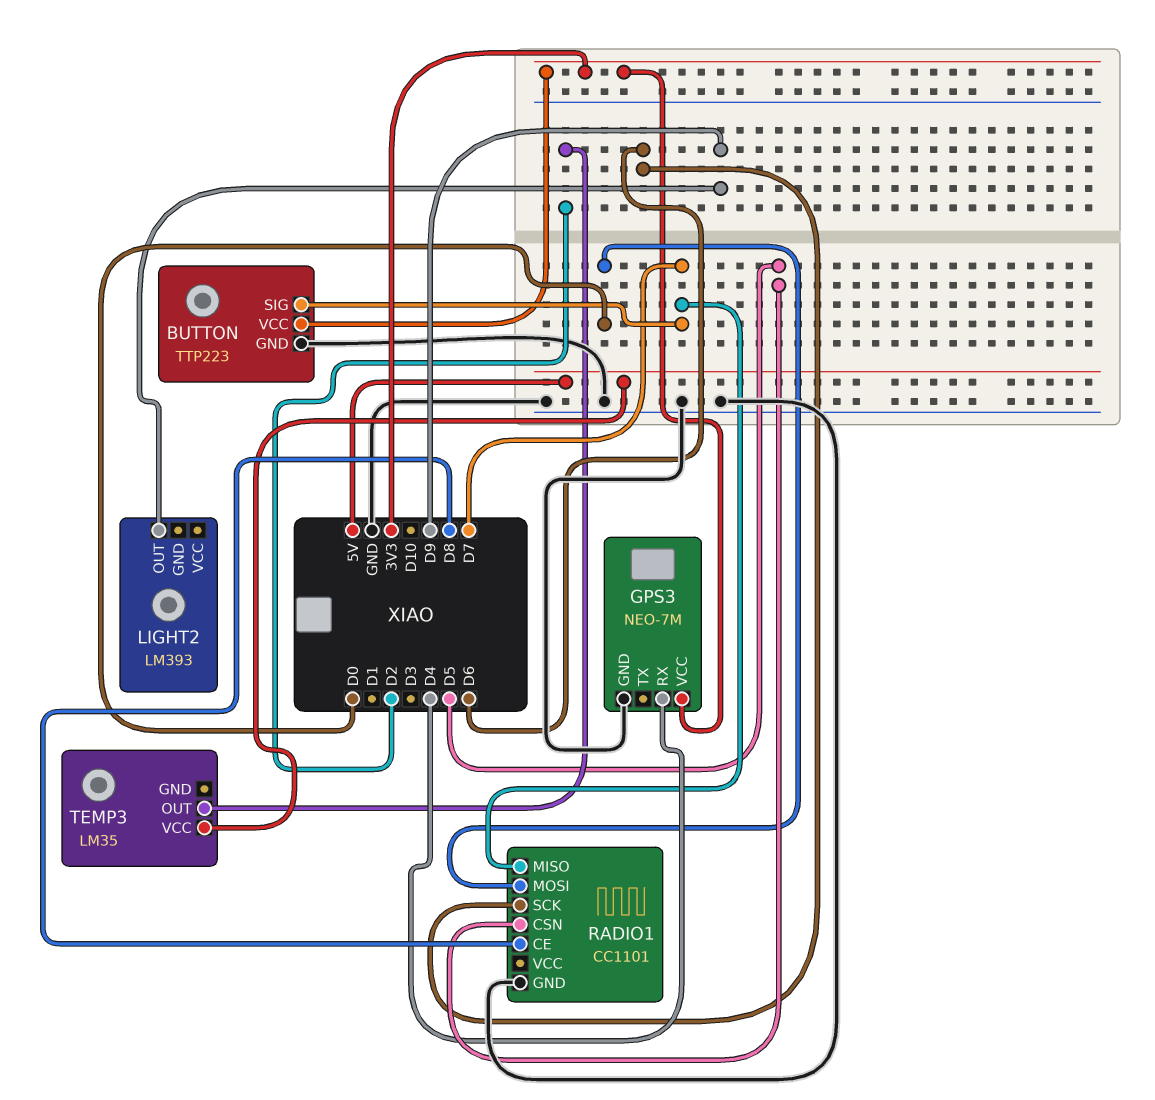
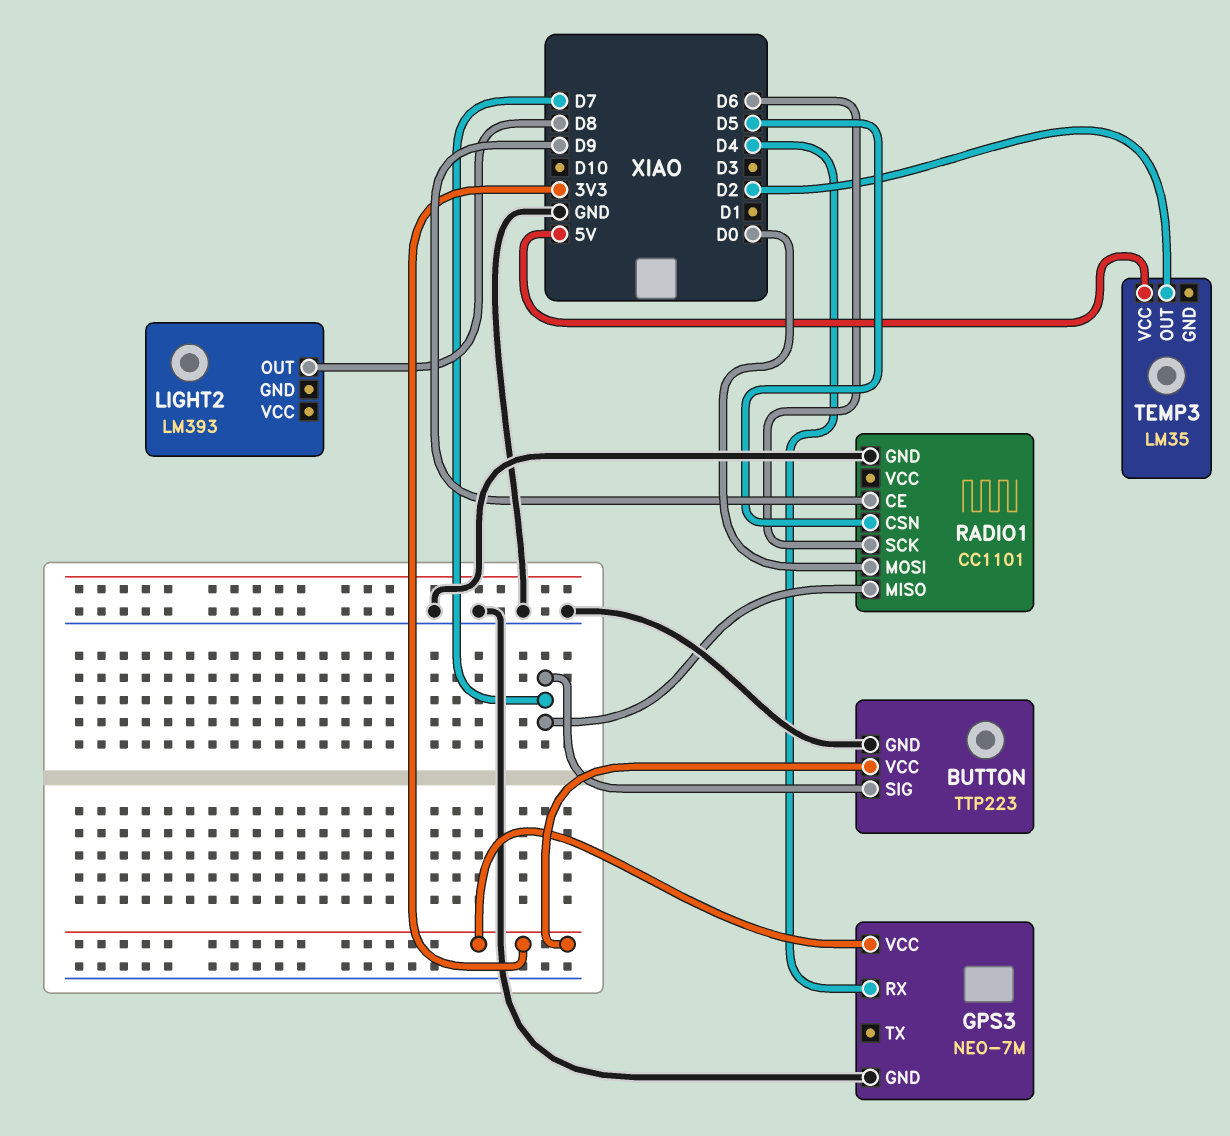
LIGHT2 pin OUT: D9 -> D8
RADIO1 pin CE: D8 -> D9

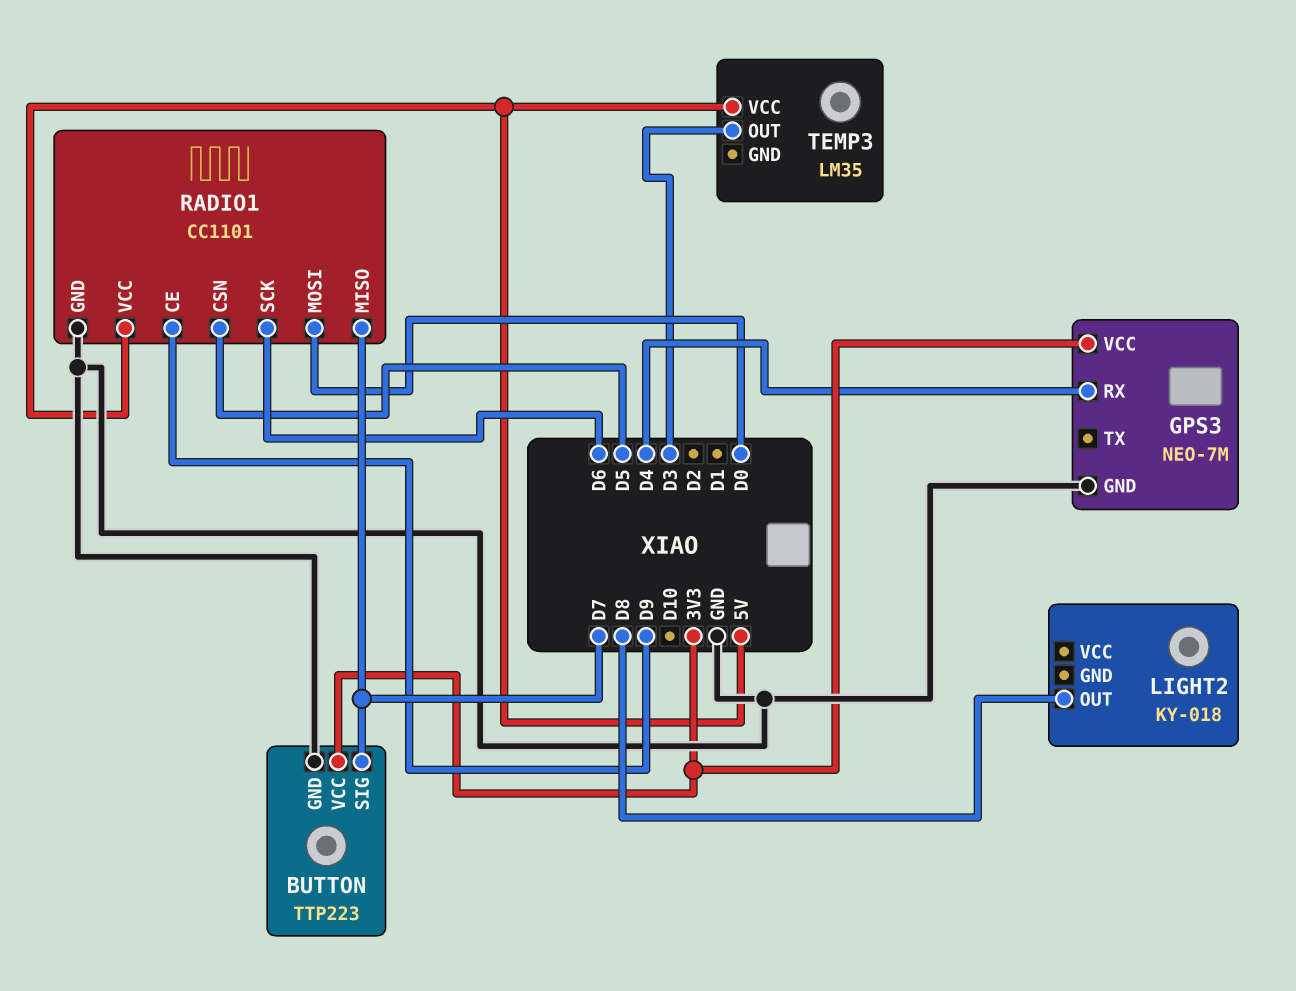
LIGHT2: LM393 -> KY-018
RADIO1 pin VCC: none -> 5V
TEMP3 pin OUT: D2 -> D3

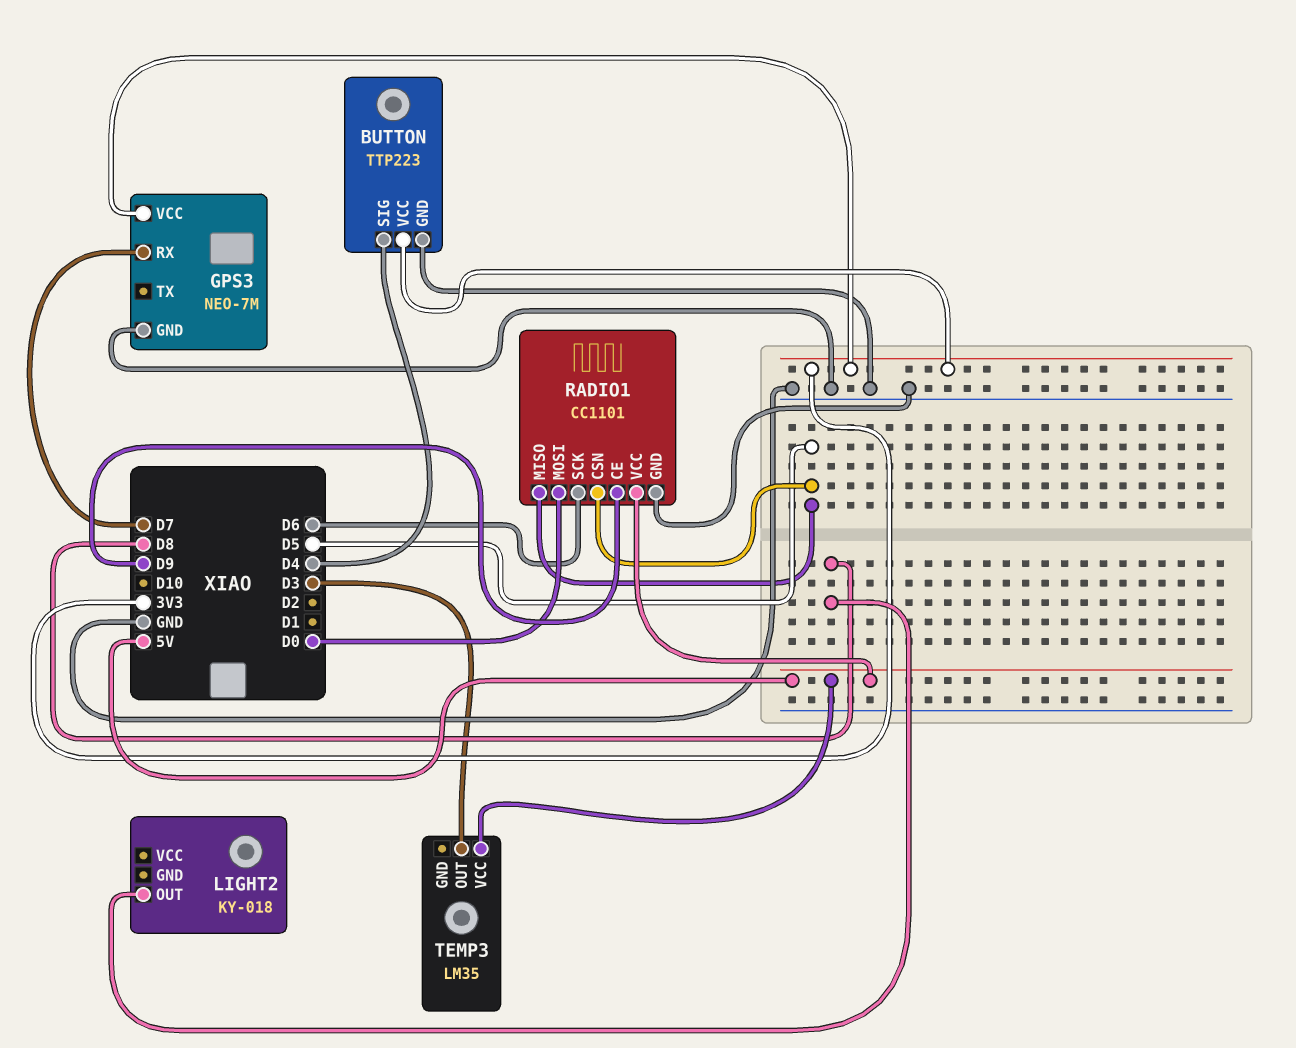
BUTTON pin SIG: D7 -> D4
GPS3 pin RX: D4 -> D7
RADIO1 pin MISO: D7 -> D5

